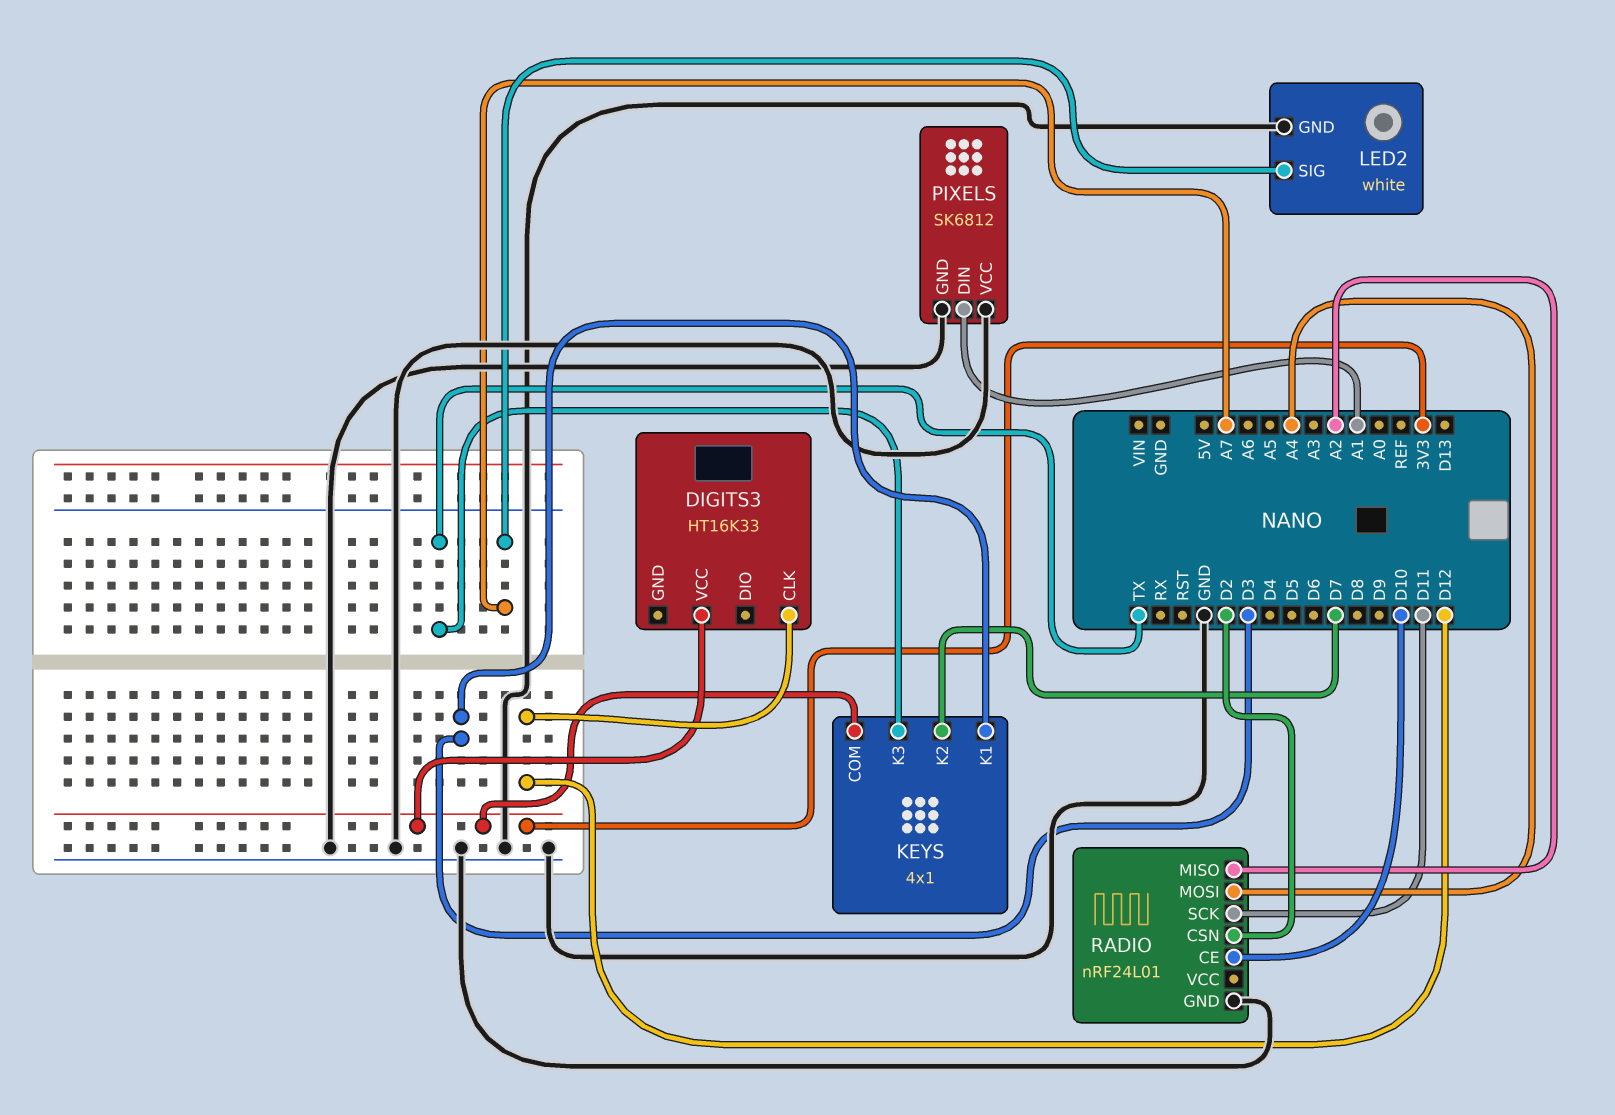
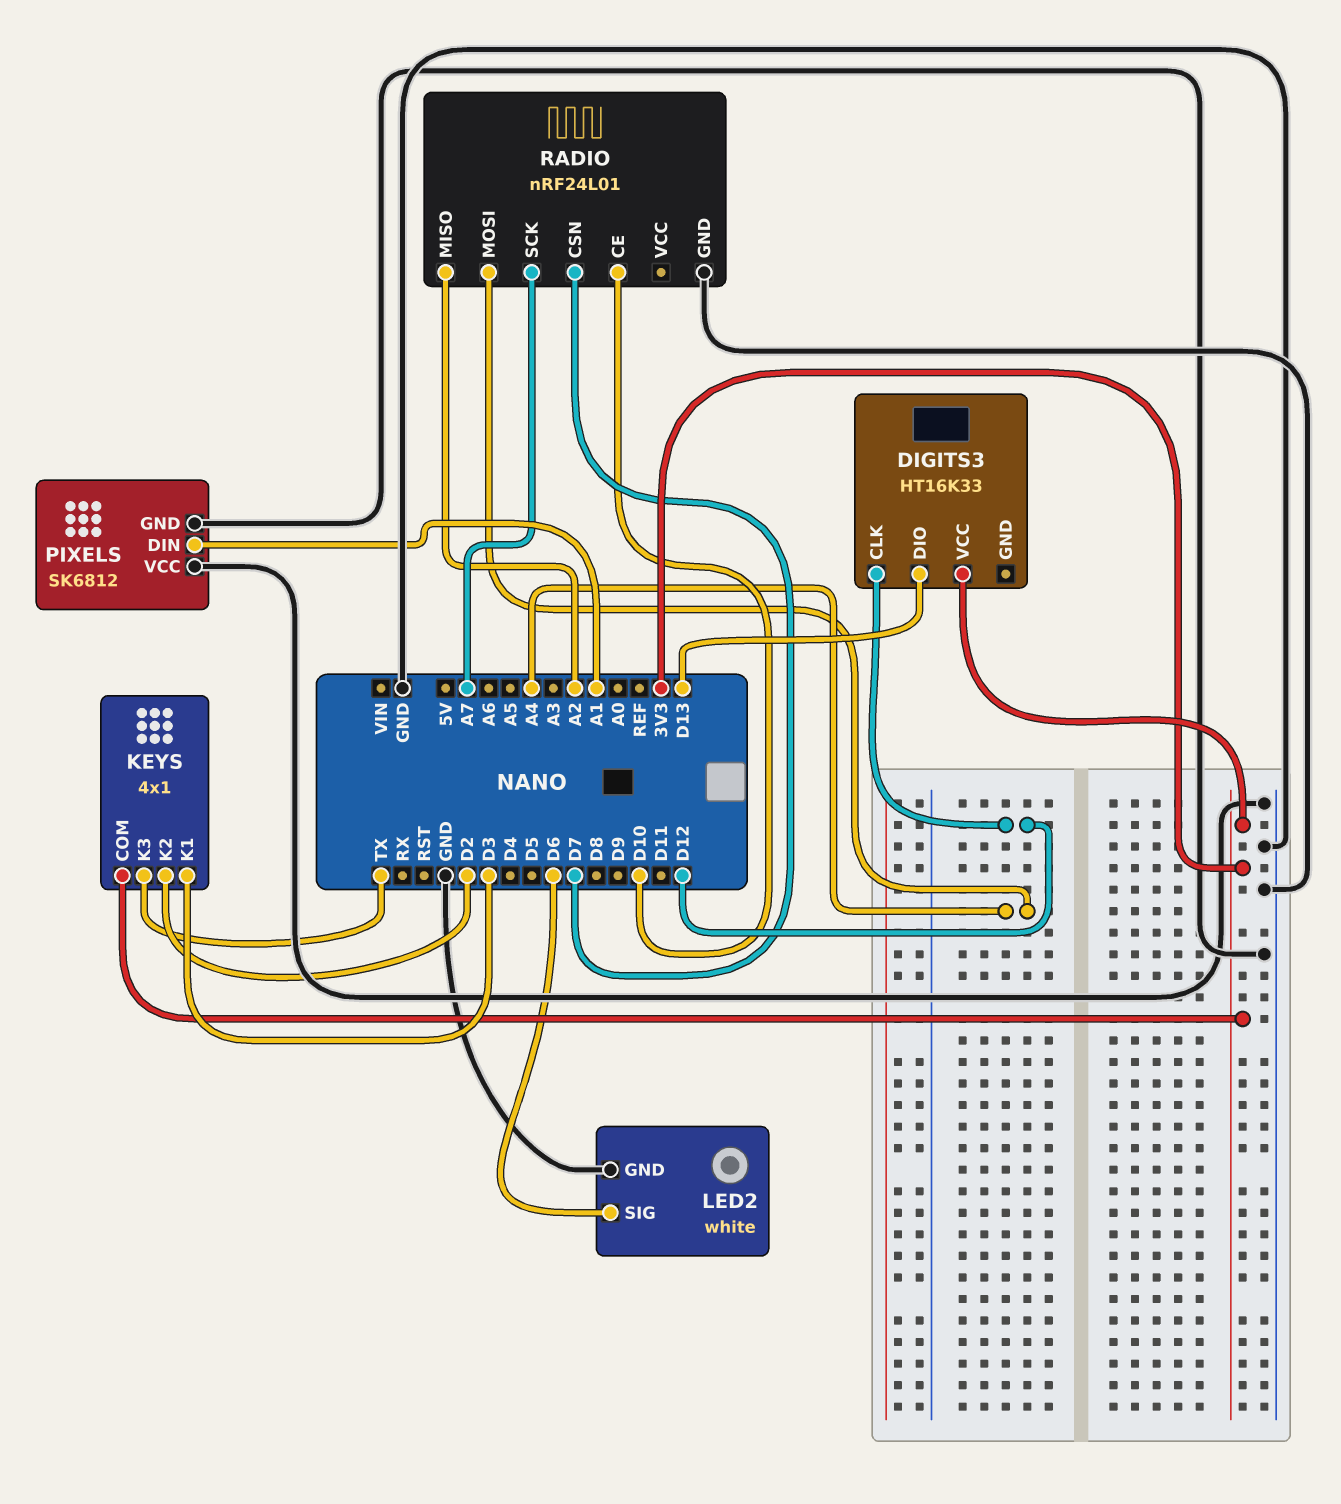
DIGITS3 pin DIO: none -> D13
KEYS pin K2: D7 -> D2
LED2 pin SIG: A7 -> D6
RADIO pin CSN: D2 -> D7
RADIO pin SCK: D11 -> A7

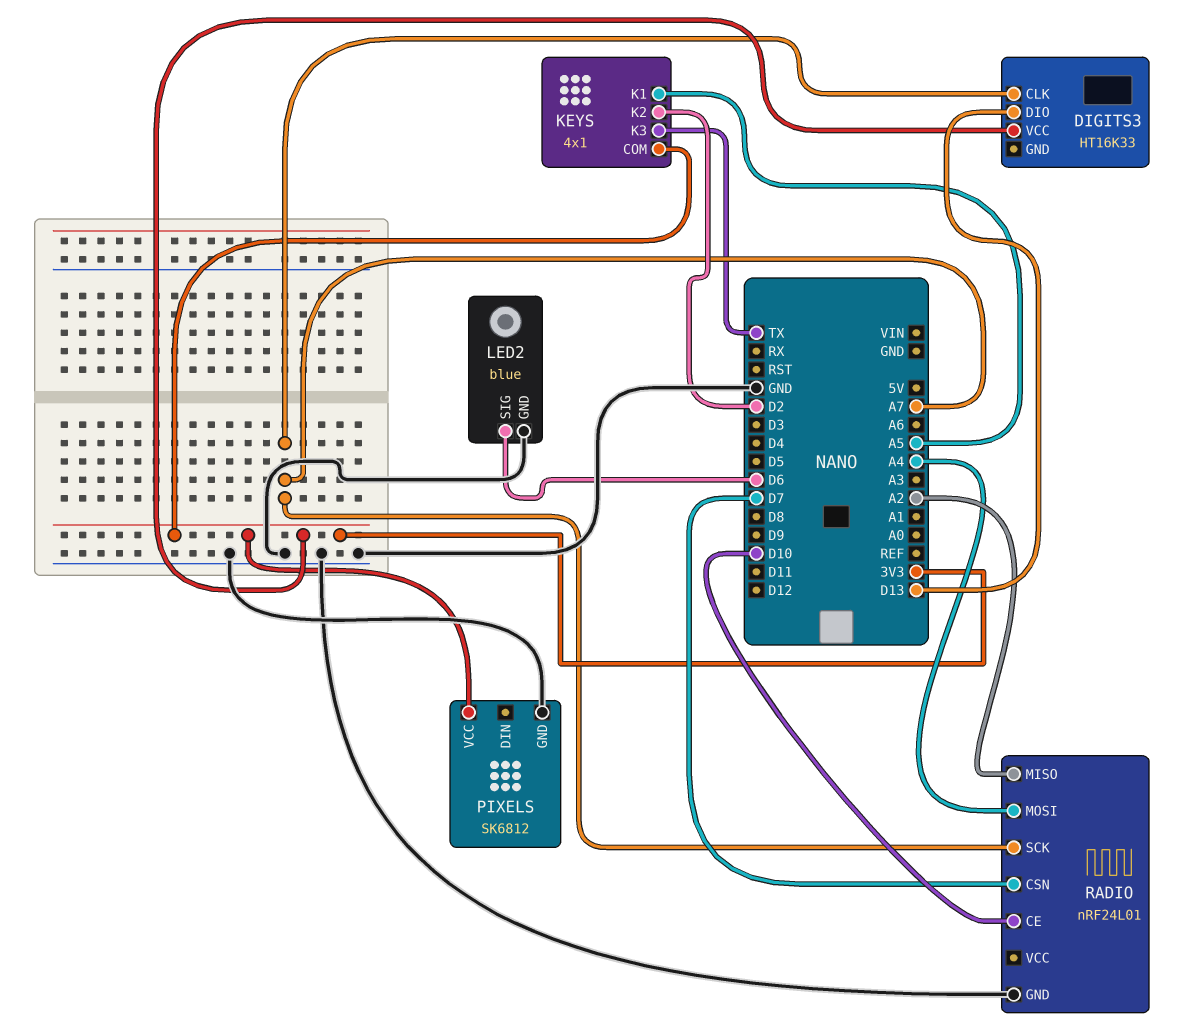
DIGITS3 pin CLK: D12 -> A7
KEYS pin K1: D3 -> A5
LED2: white -> blue
PIXELS pin DIN: A1 -> none
PIXELS pin VCC: GND -> 3V3

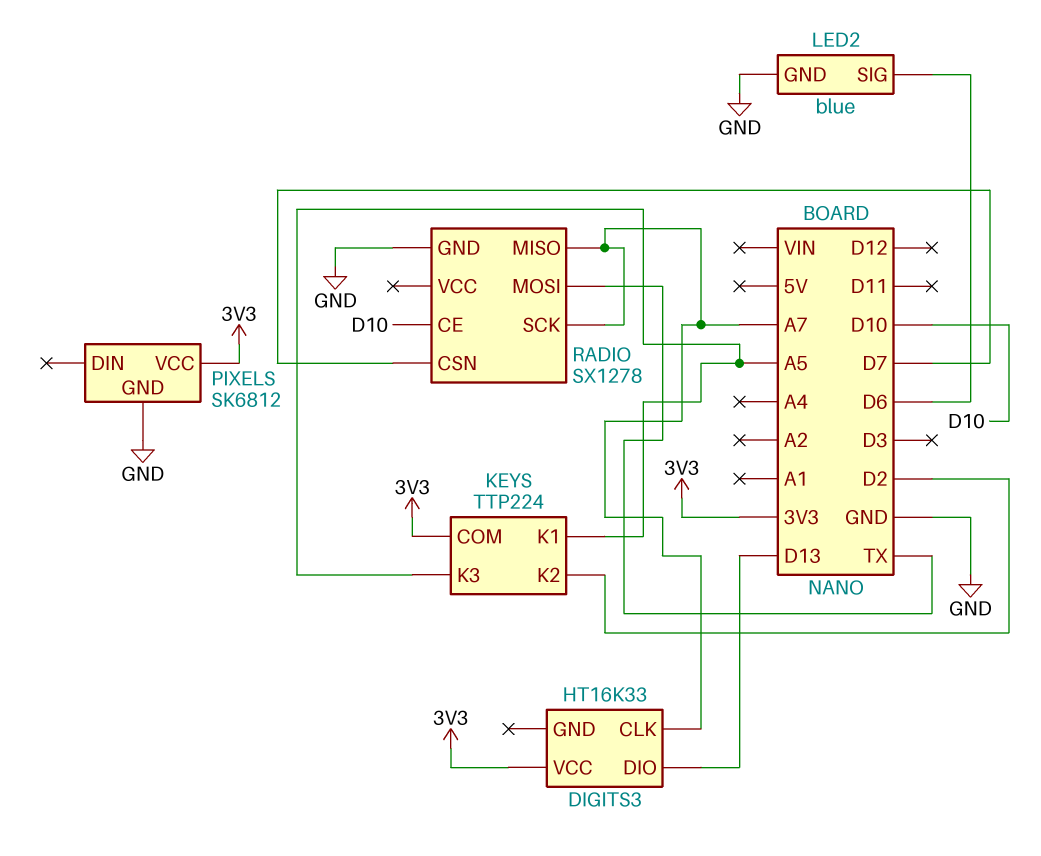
KEYS: 4x1 -> TTP224
KEYS pin K3: TX -> A5
RADIO: nRF24L01 -> SX1278
RADIO pin MISO: A2 -> A7
RADIO pin MOSI: A4 -> TX

